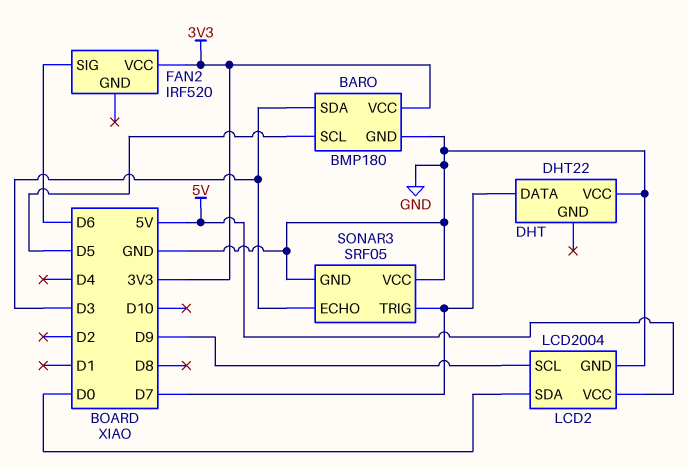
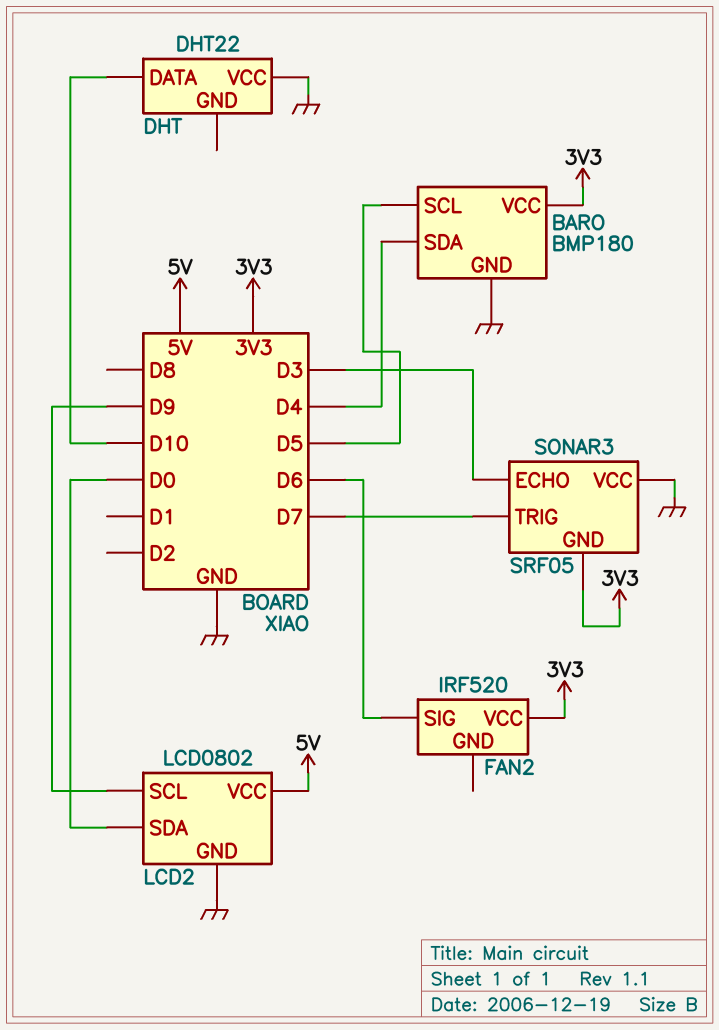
BARO pin SDA: D3 -> D4
DHT pin DATA: D7 -> D10
LCD2: LCD2004 -> LCD0802
SONAR3 pin GND: GND -> 3V3

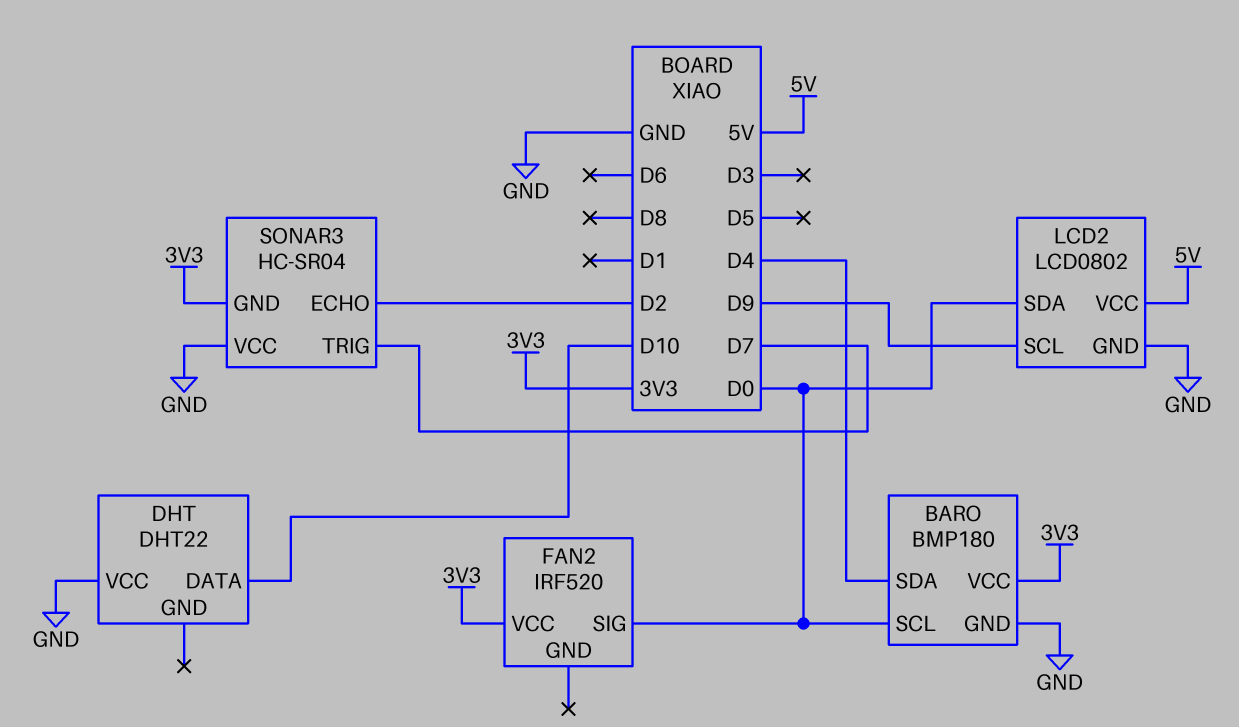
BARO pin SCL: D5 -> D0
FAN2 pin SIG: D6 -> D0
SONAR3: SRF05 -> HC-SR04
SONAR3 pin ECHO: D3 -> D2

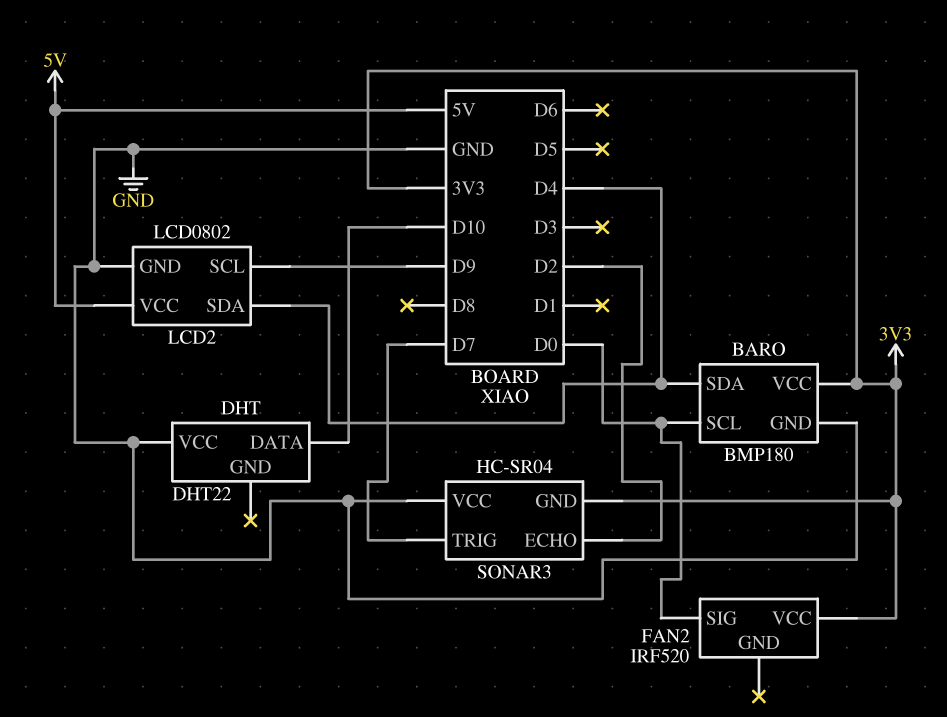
LCD2 pin SDA: D0 -> D4

